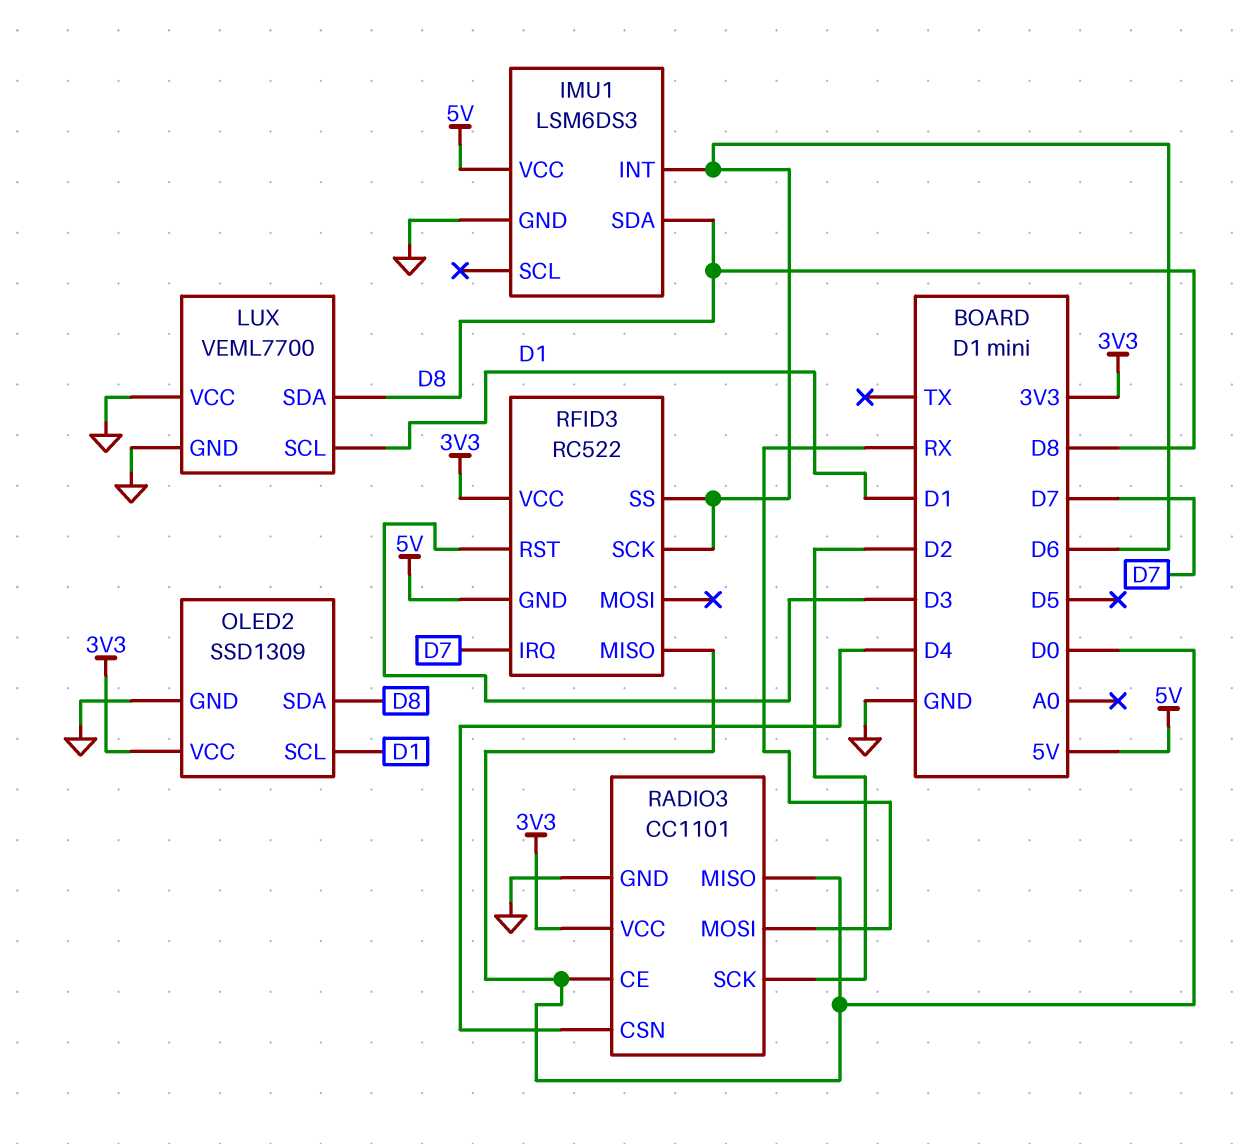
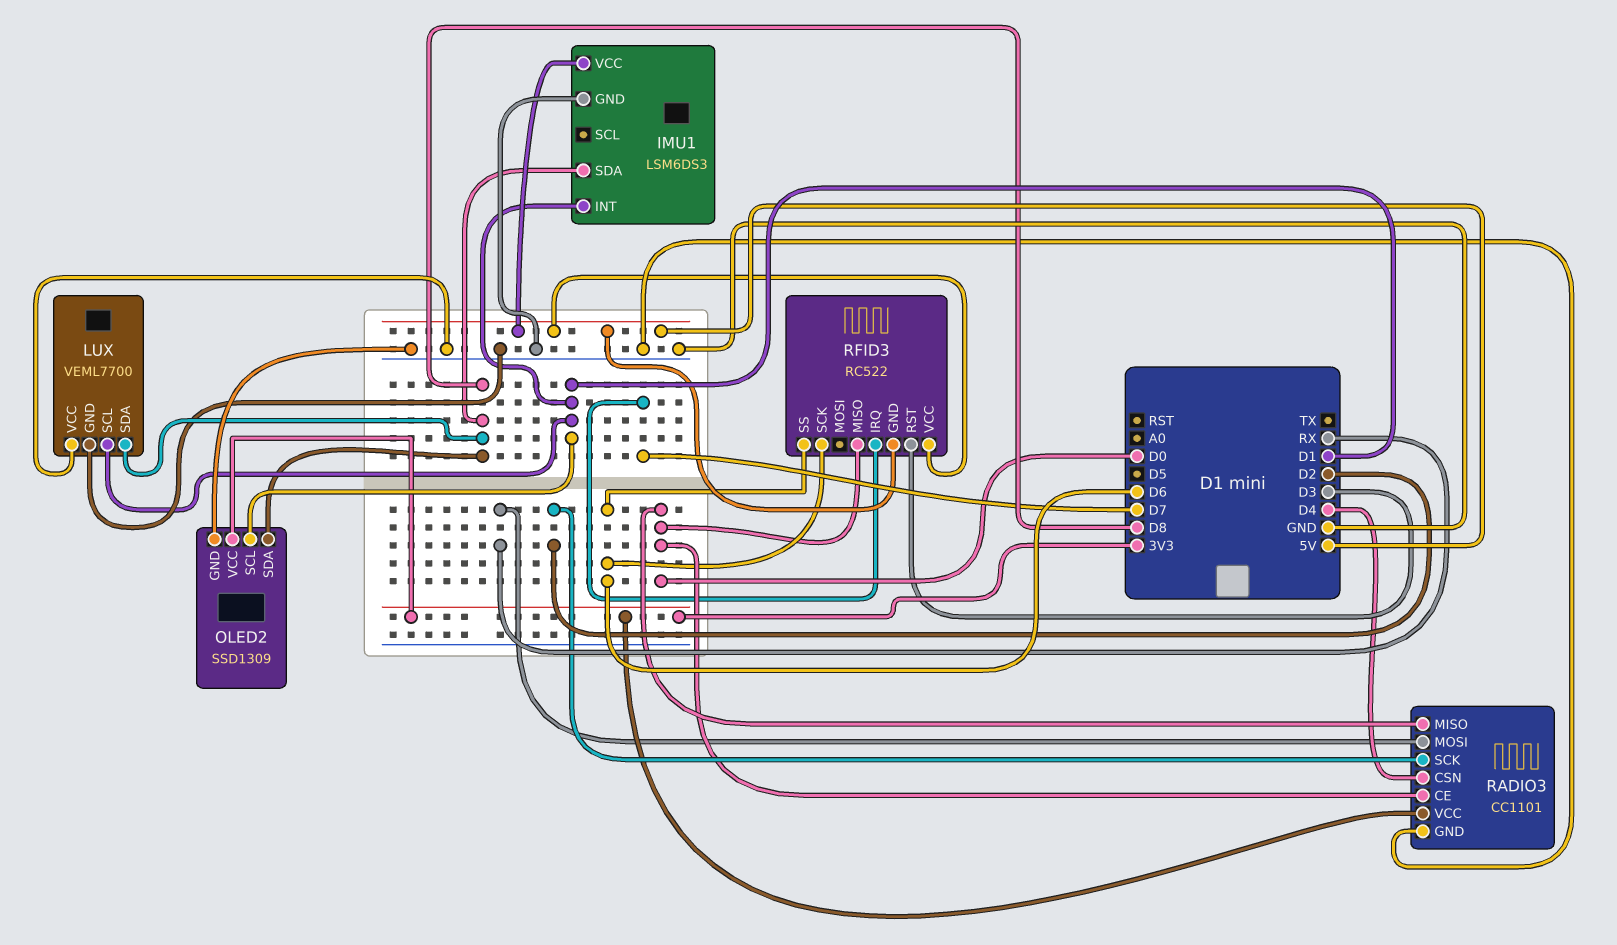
IMU1 pin INT: D6 -> D1
RFID3 pin VCC: 3V3 -> 5V

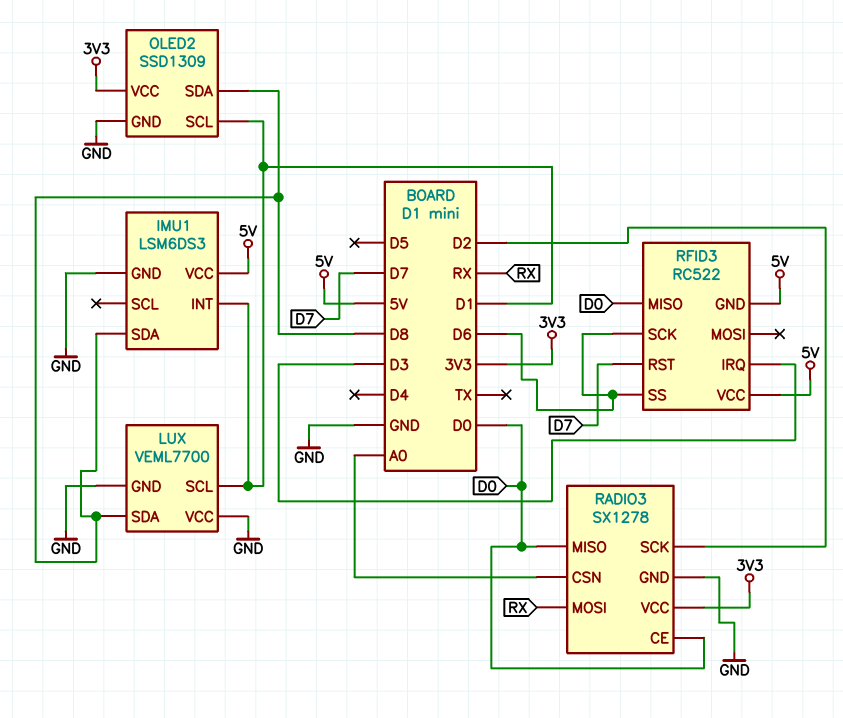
RADIO3: CC1101 -> SX1278
RADIO3 pin CSN: D4 -> A0
RFID3 pin IRQ: D7 -> D3
RFID3 pin RST: D3 -> D7

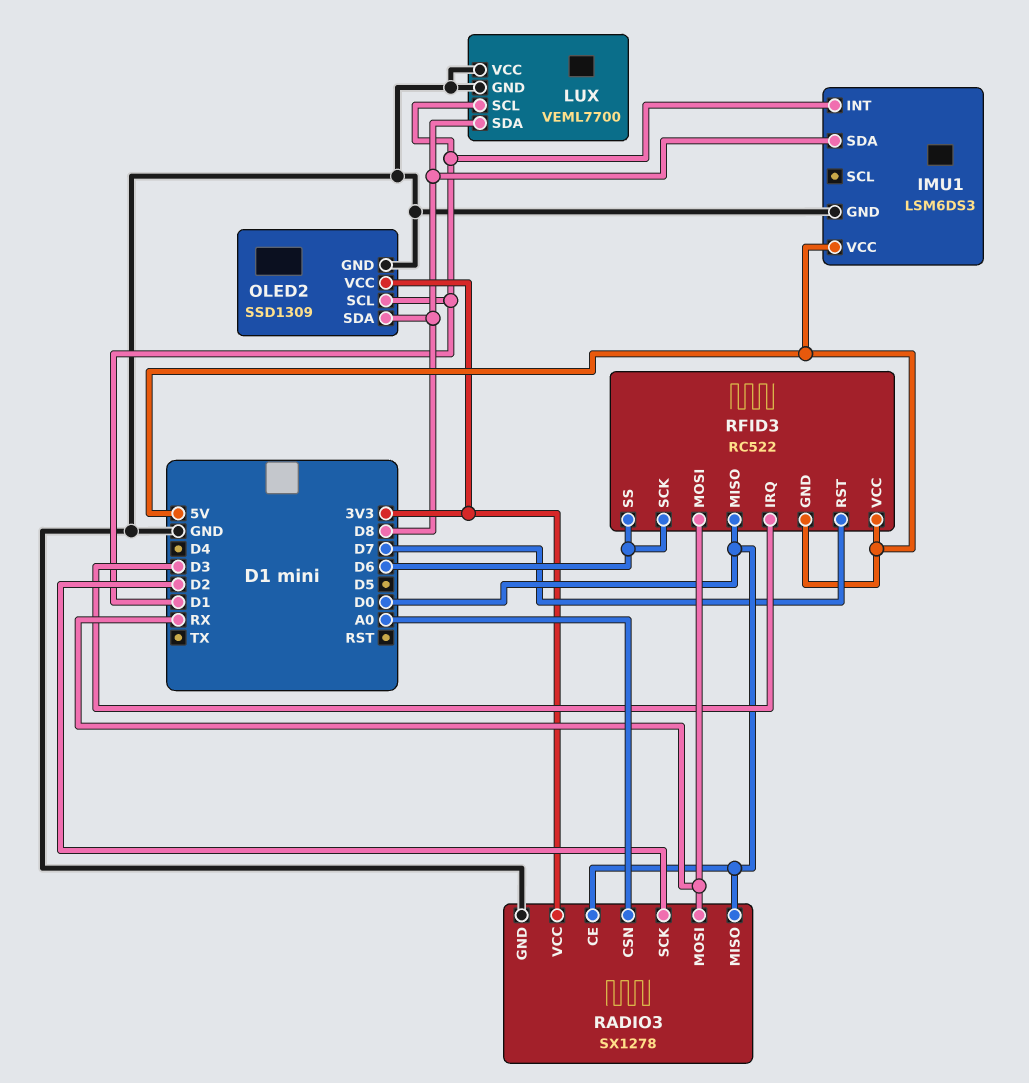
RFID3 pin MOSI: none -> RX

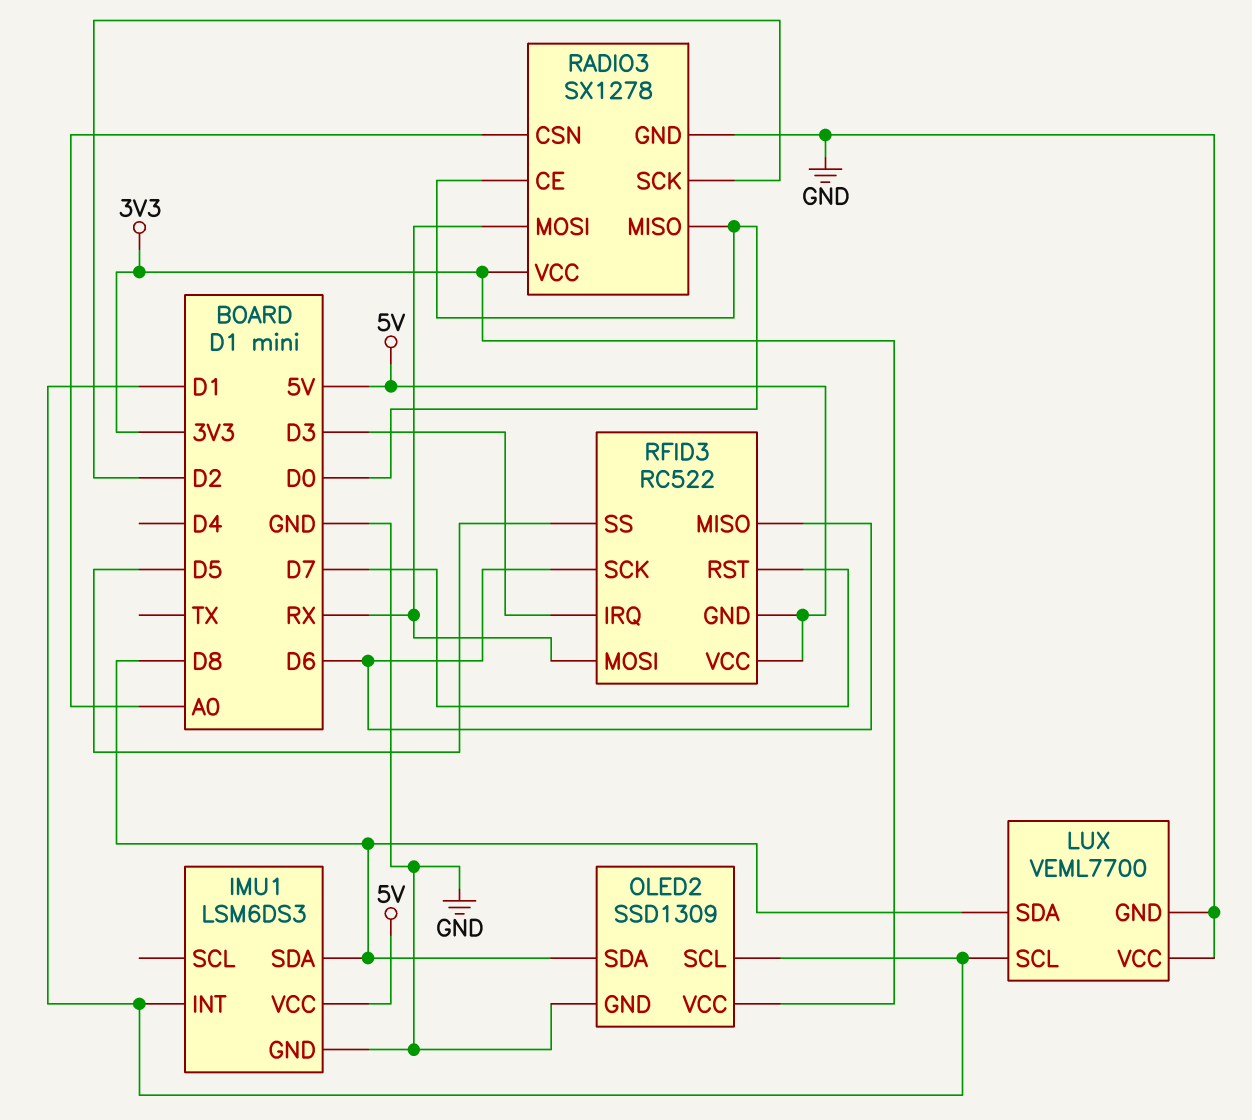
RFID3 pin MISO: D0 -> D6
RFID3 pin SS: D6 -> D5

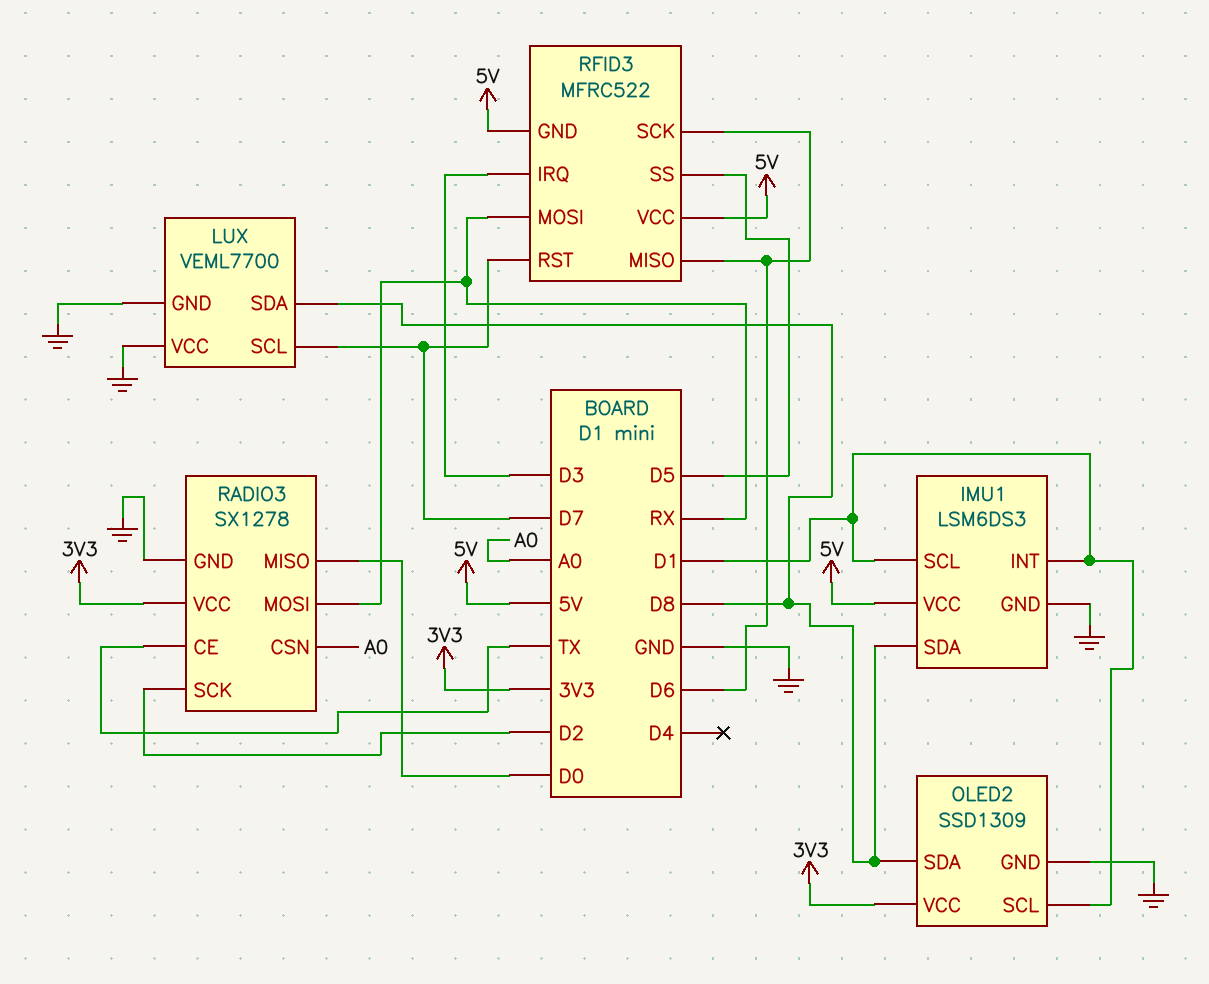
IMU1 pin SCL: none -> D1
LUX pin SCL: D1 -> D7
RADIO3 pin CE: D0 -> TX
RFID3: RC522 -> MFRC522

